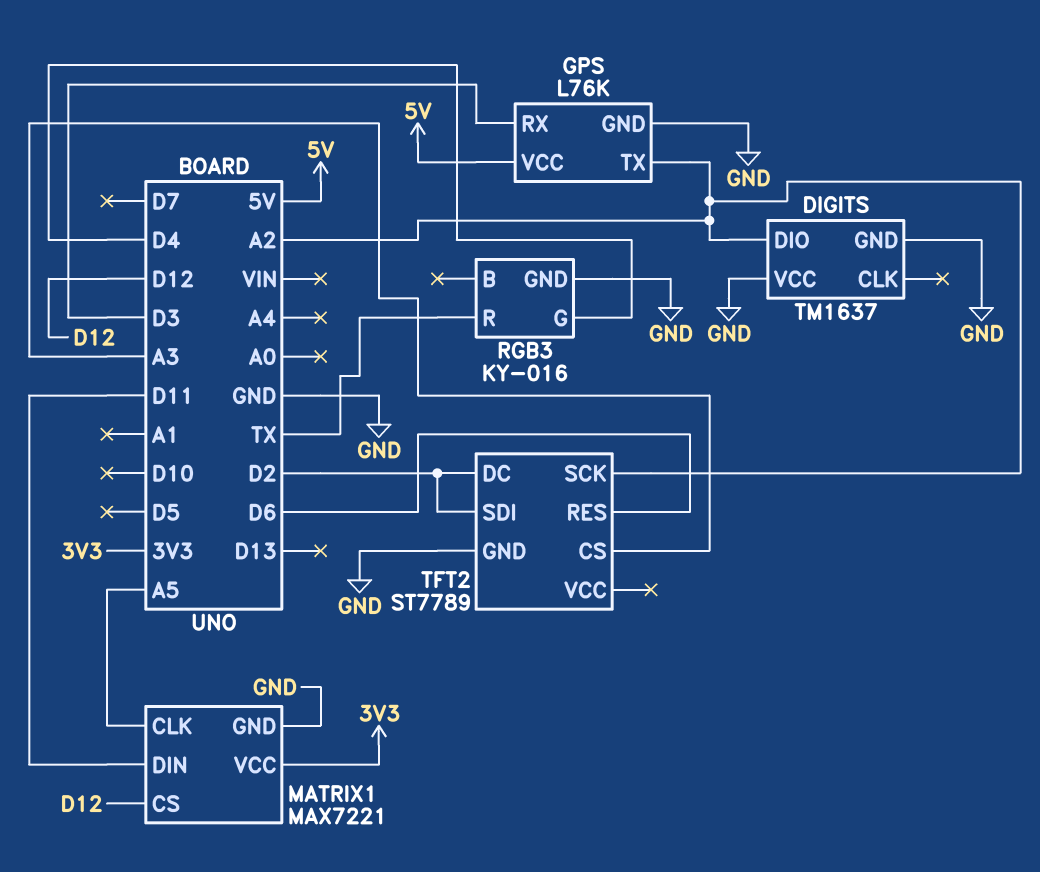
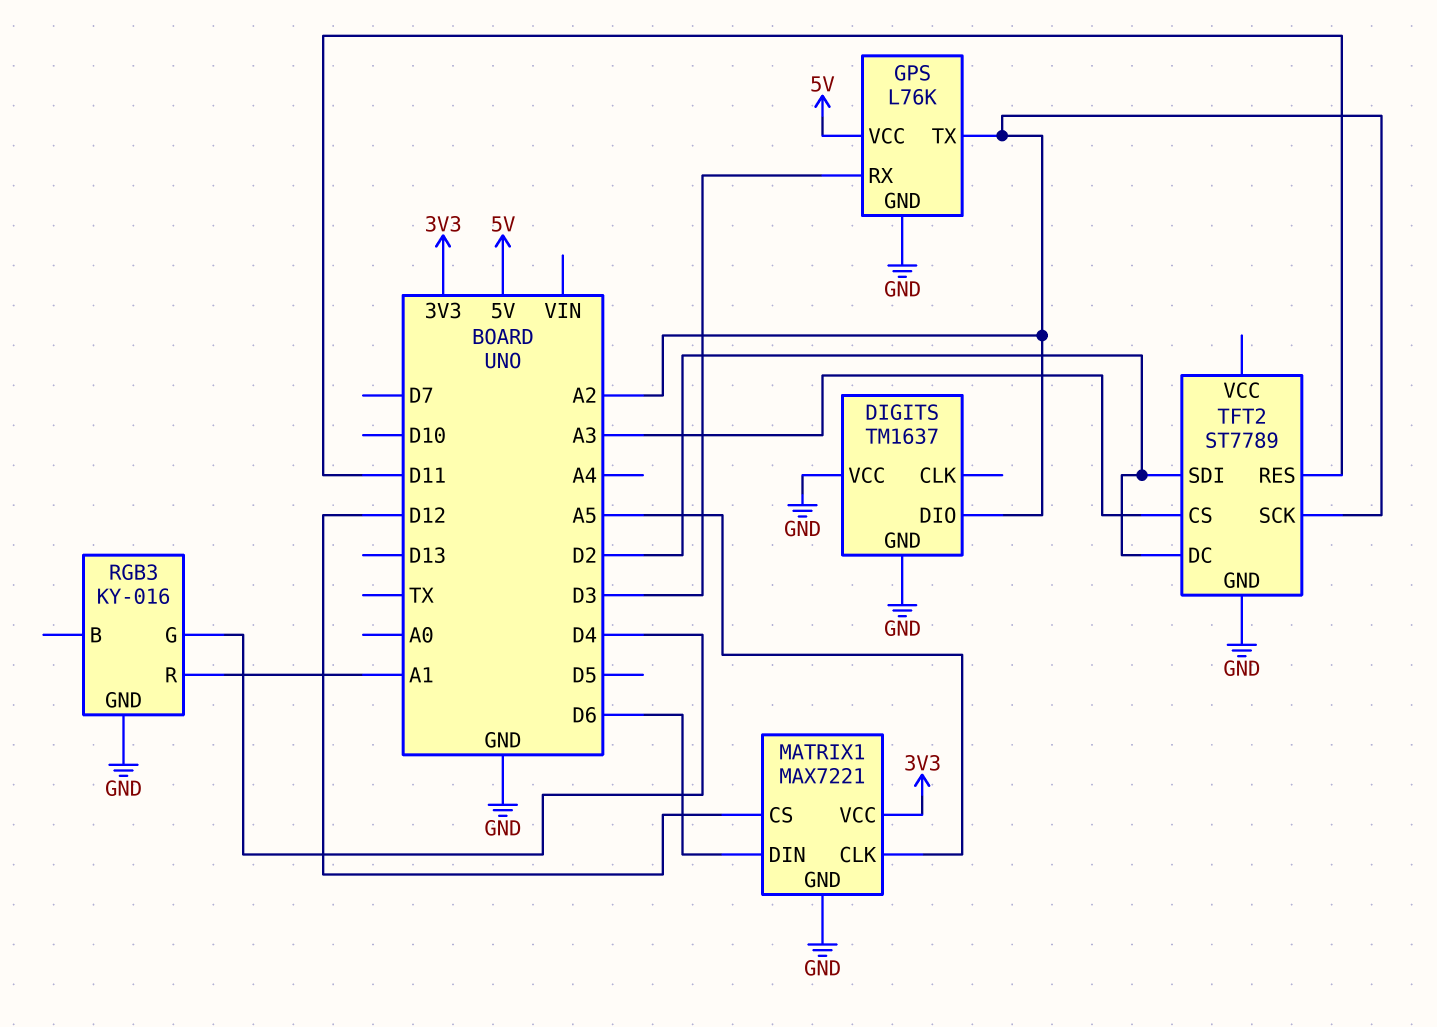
MATRIX1 pin DIN: D11 -> D6
RGB3 pin R: TX -> A1
TFT2 pin RES: D6 -> D11

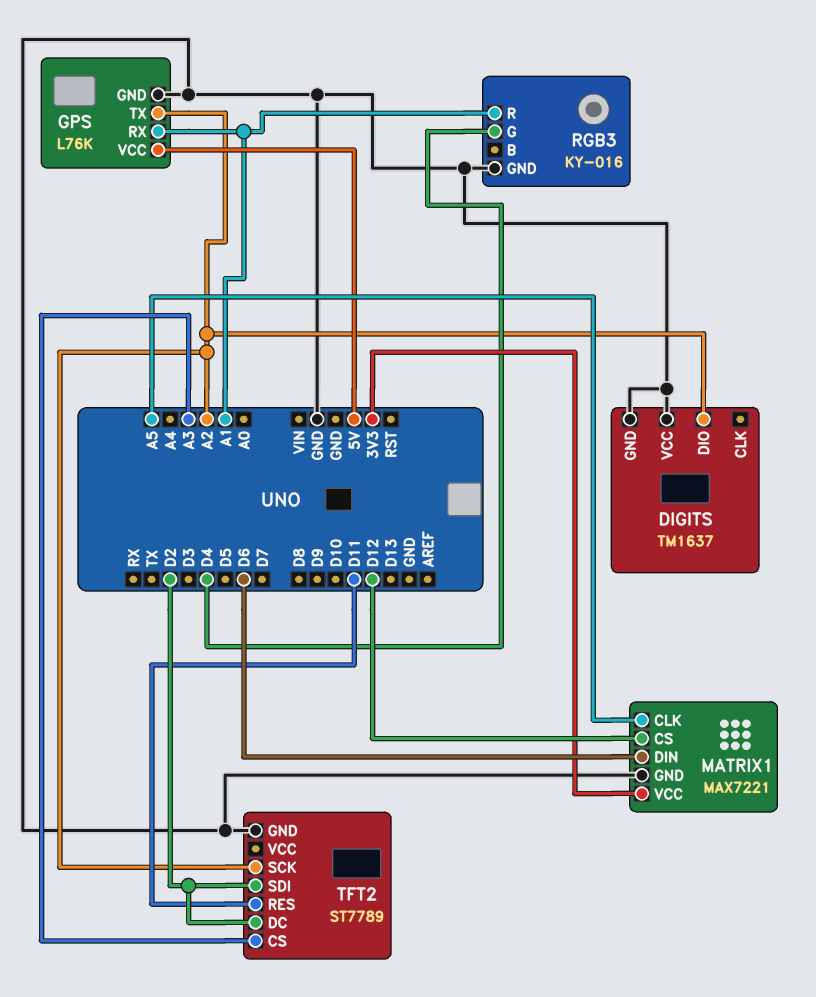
GPS pin RX: D3 -> A1

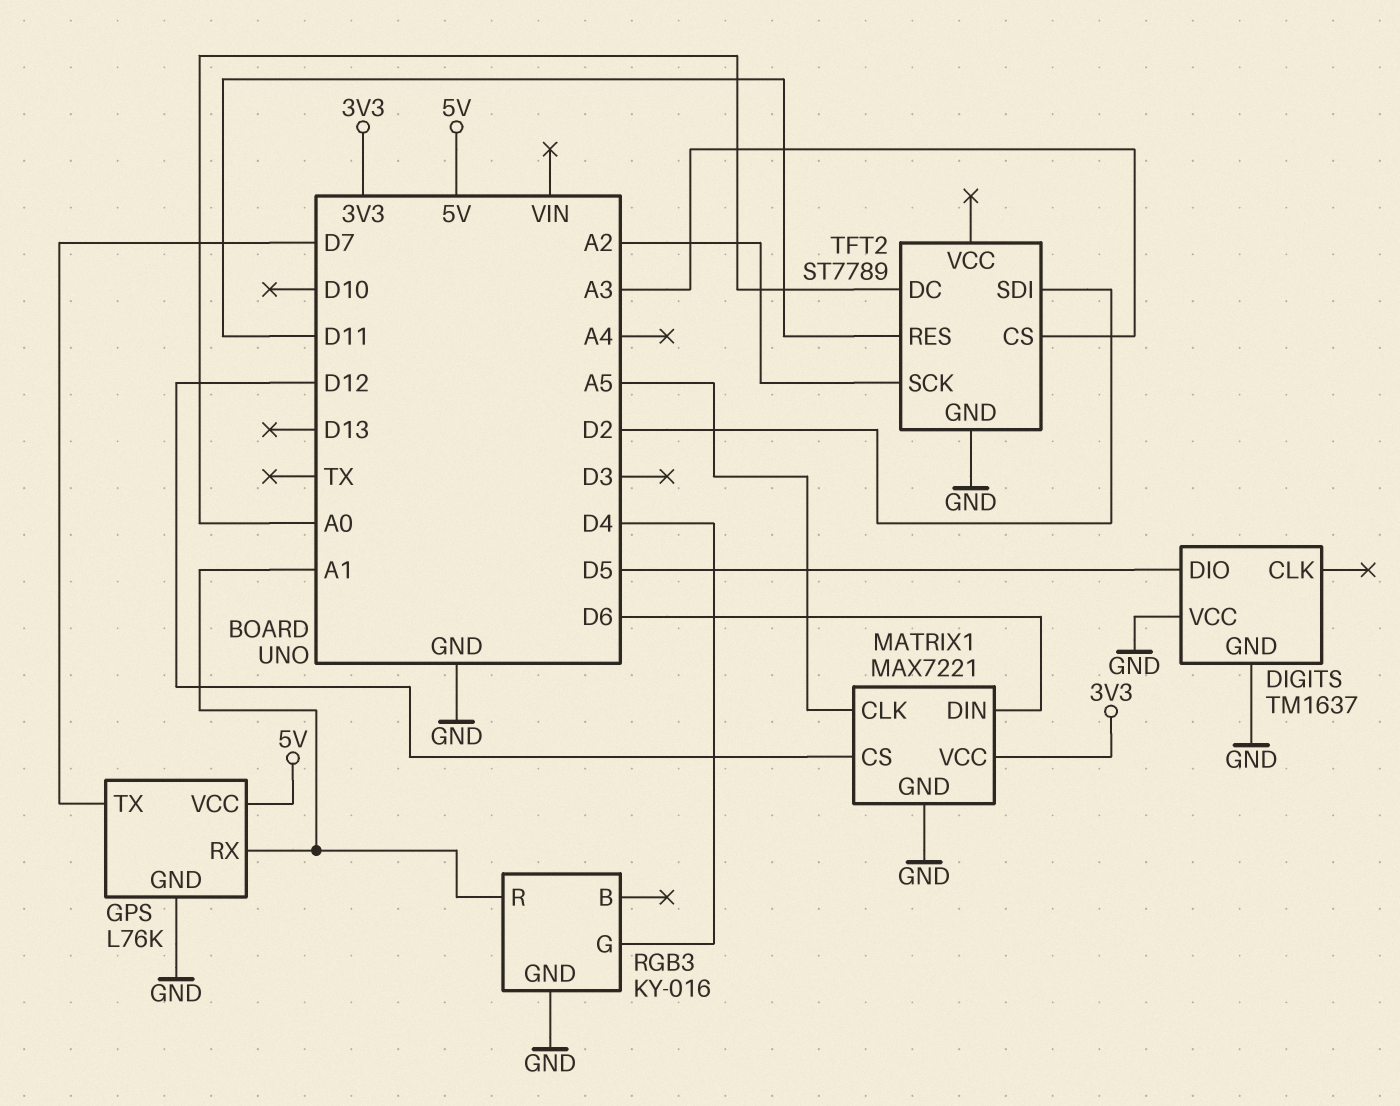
DIGITS pin DIO: A2 -> D5
GPS pin TX: A2 -> D7
TFT2 pin DC: D2 -> A0

